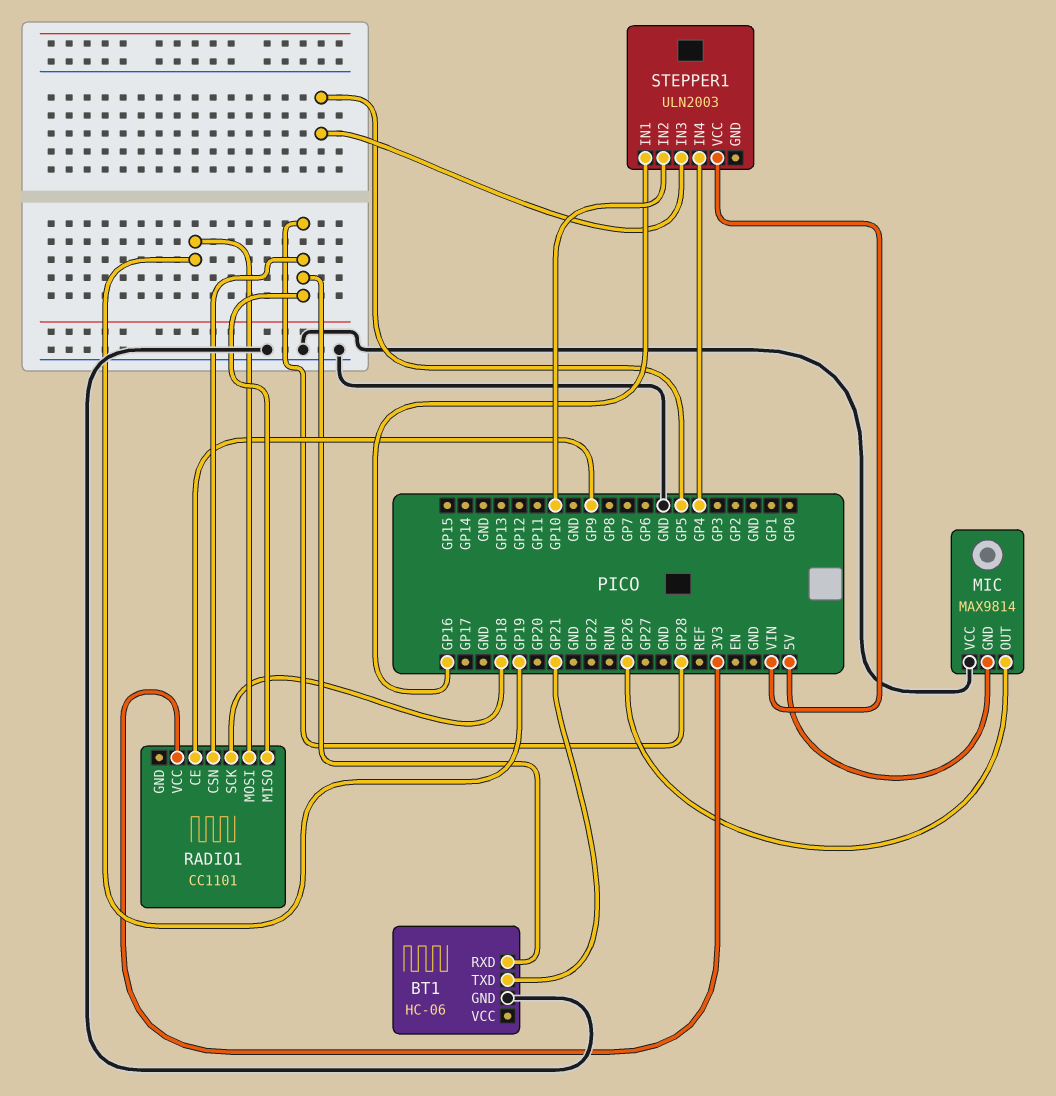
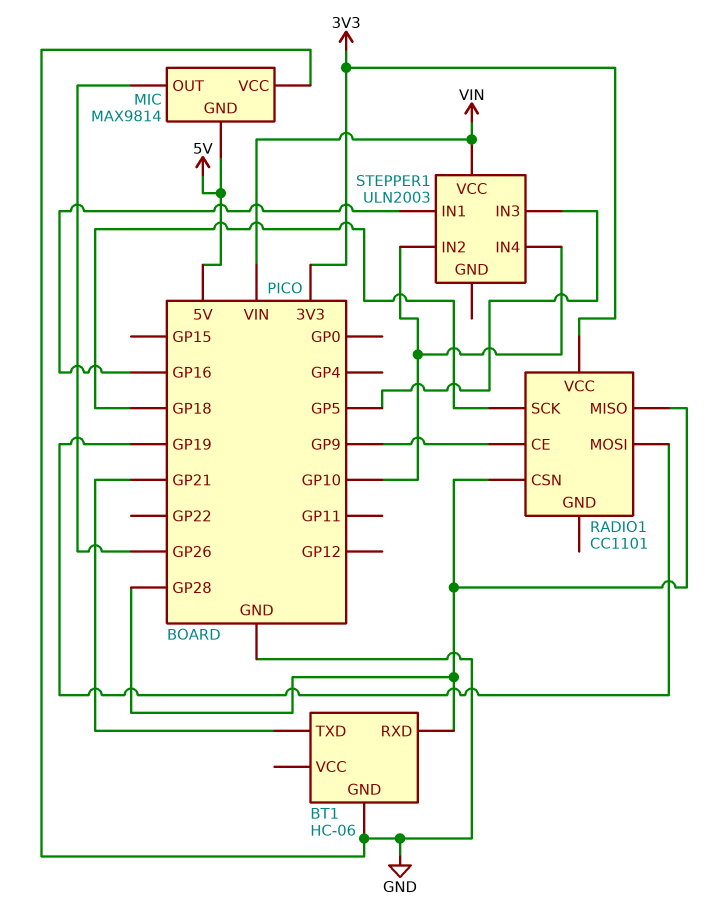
STEPPER1 pin IN4: GP4 -> GP10

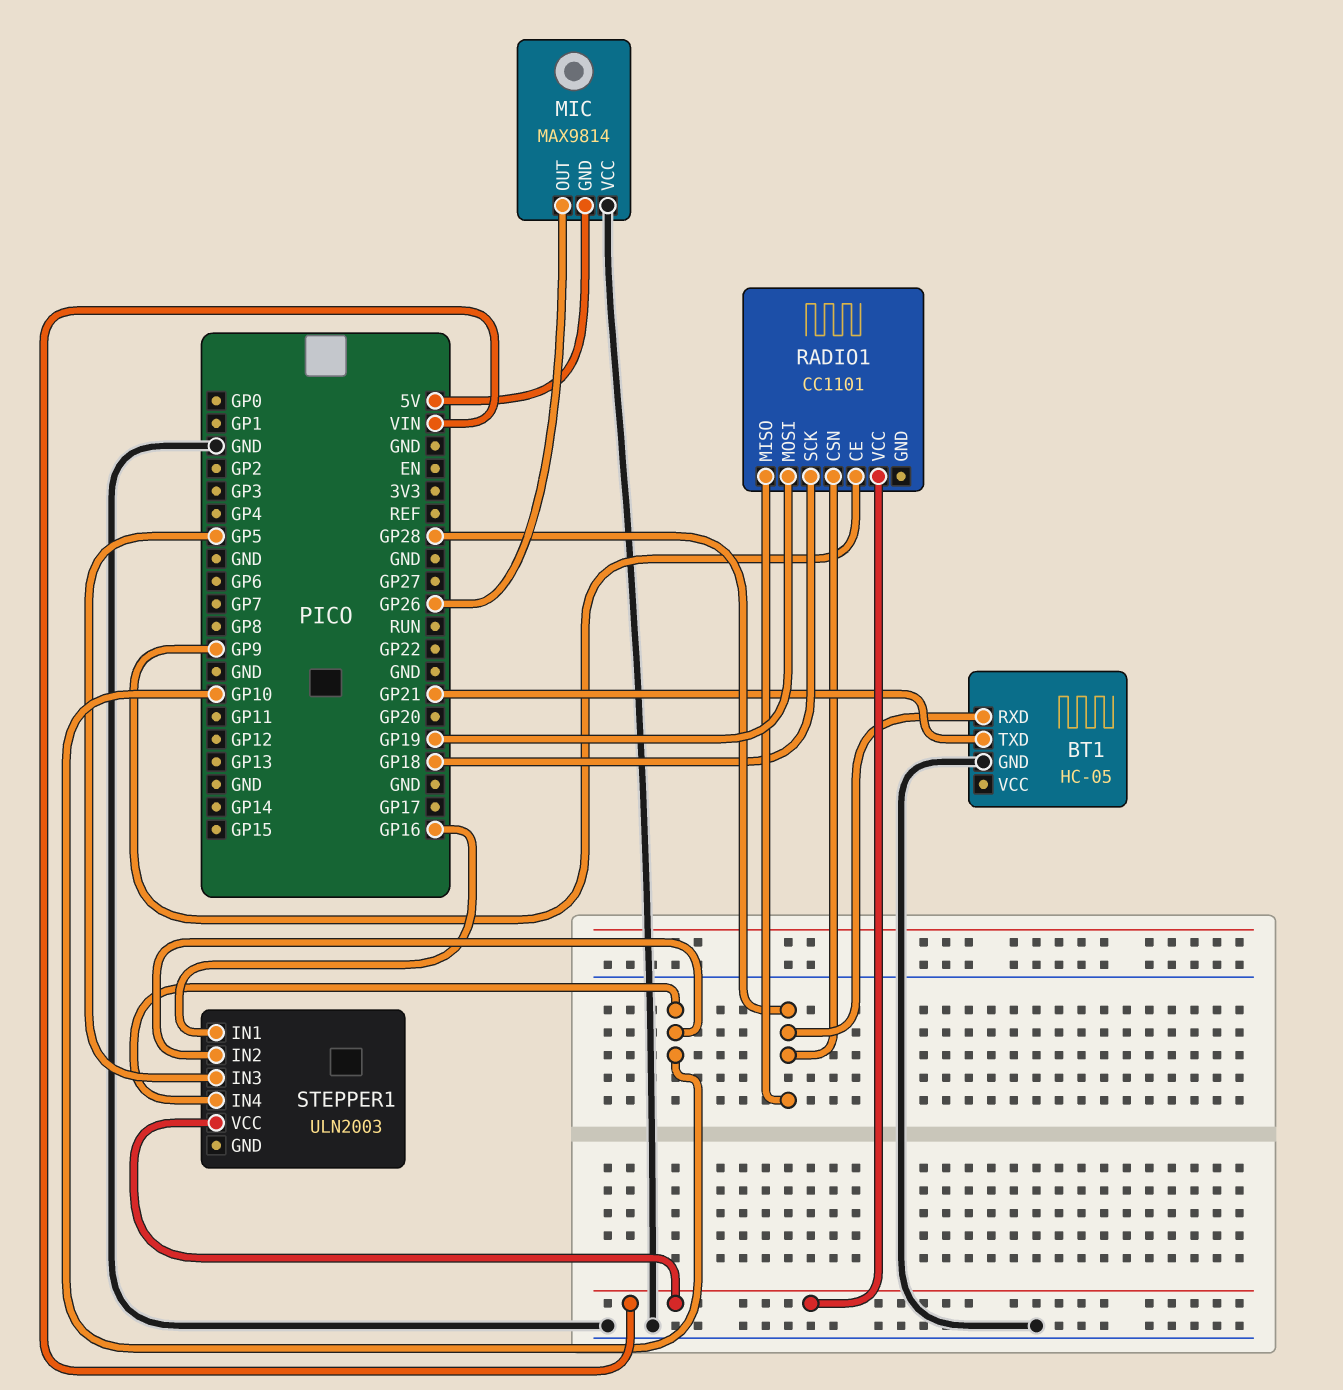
BT1: HC-06 -> HC-05
RADIO1 pin VCC: 3V3 -> VIN

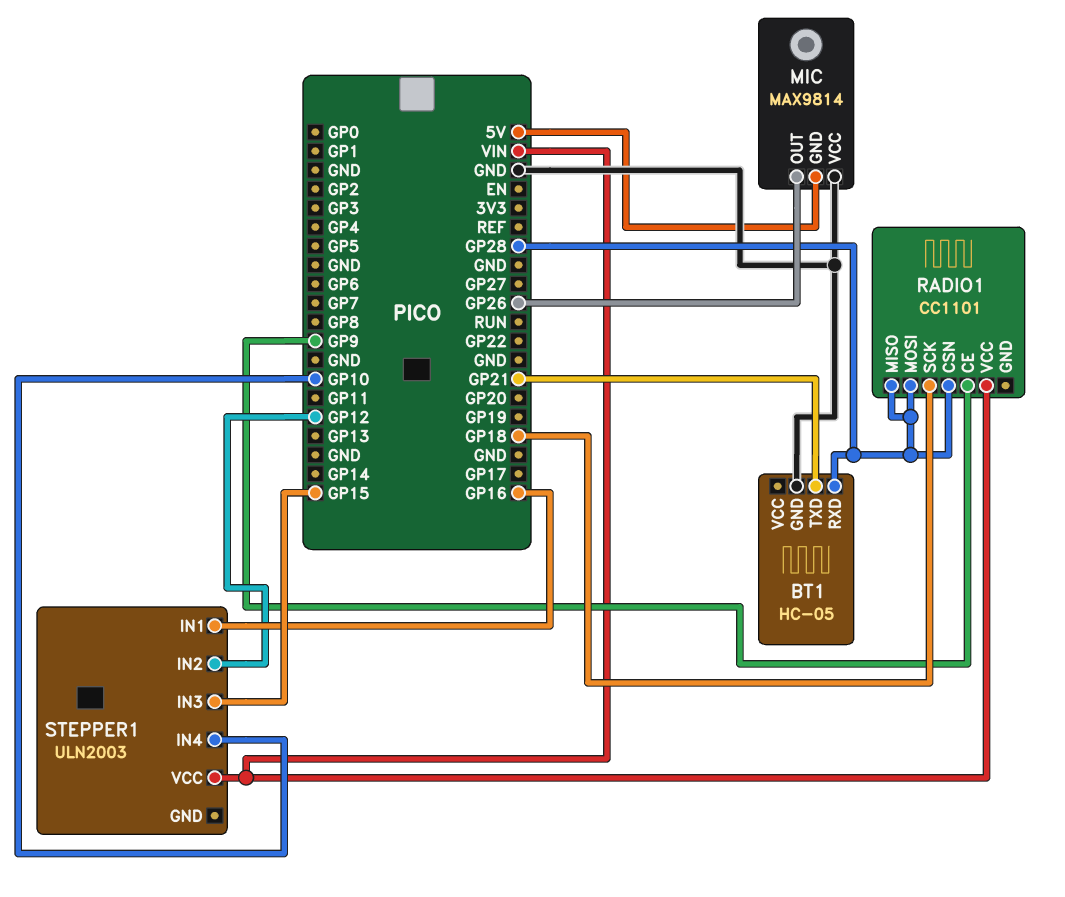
RADIO1 pin MOSI: GP19 -> GP28
STEPPER1 pin IN2: GP10 -> GP12
STEPPER1 pin IN3: GP5 -> GP15

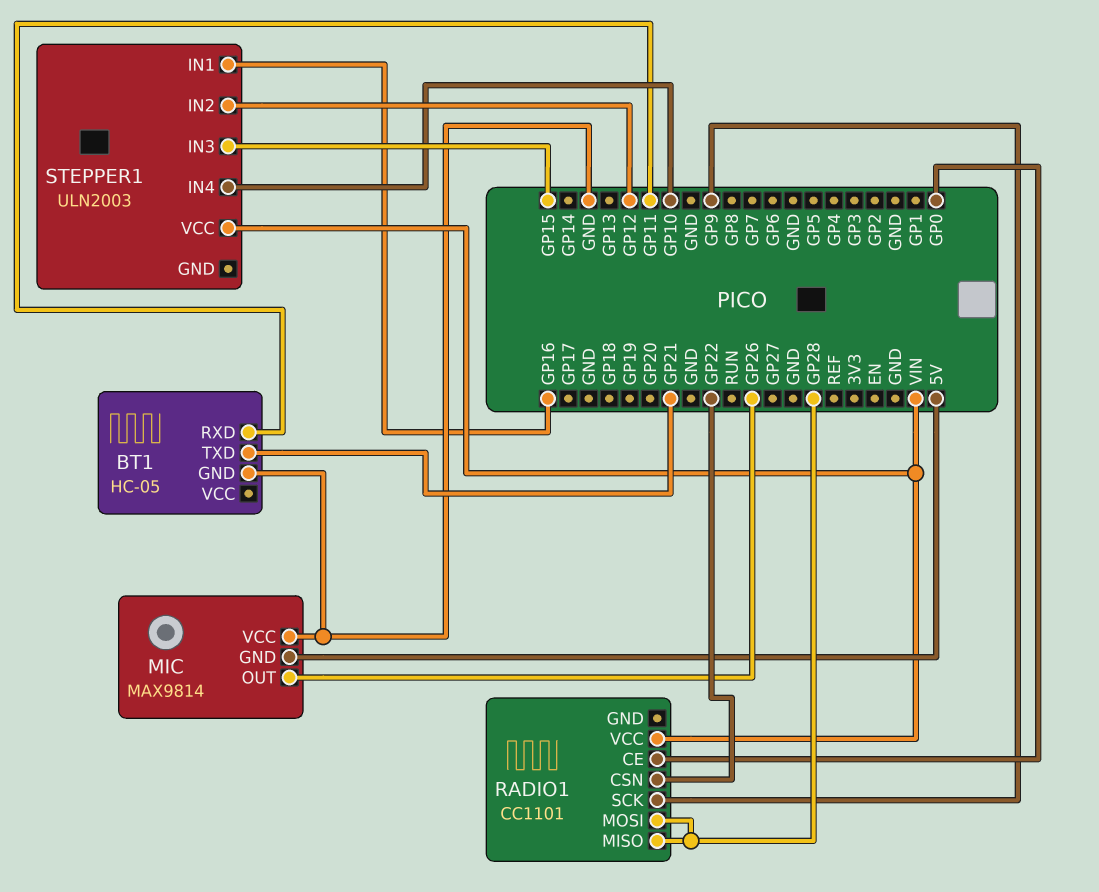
BT1 pin RXD: GP28 -> GP11
RADIO1 pin CE: GP9 -> GP0
RADIO1 pin CSN: GP28 -> GP22
RADIO1 pin SCK: GP18 -> GP9

